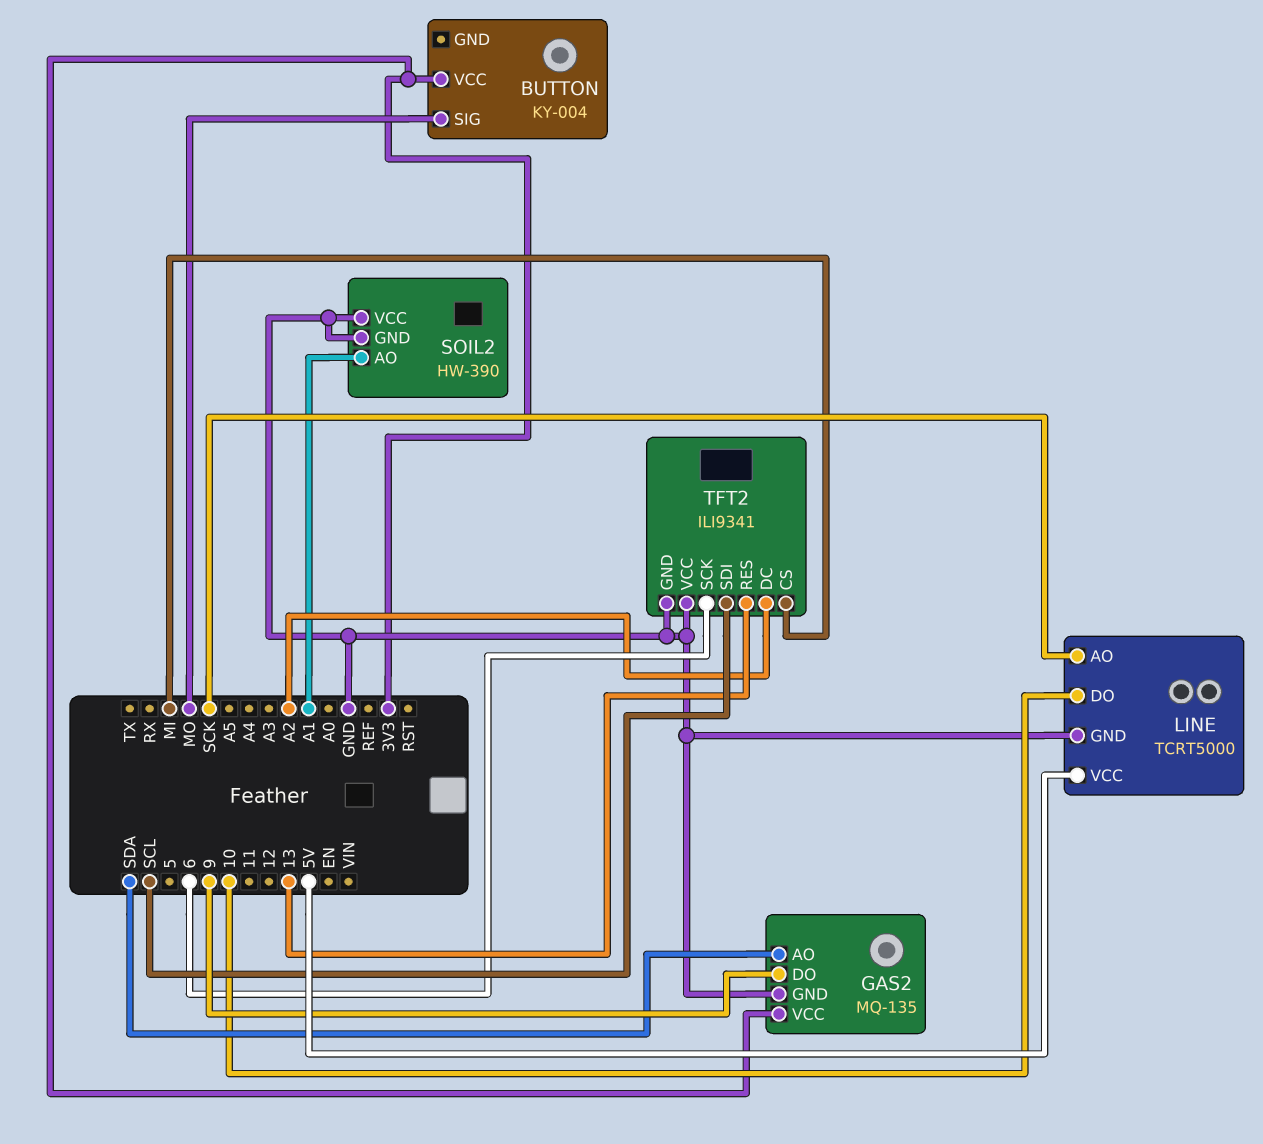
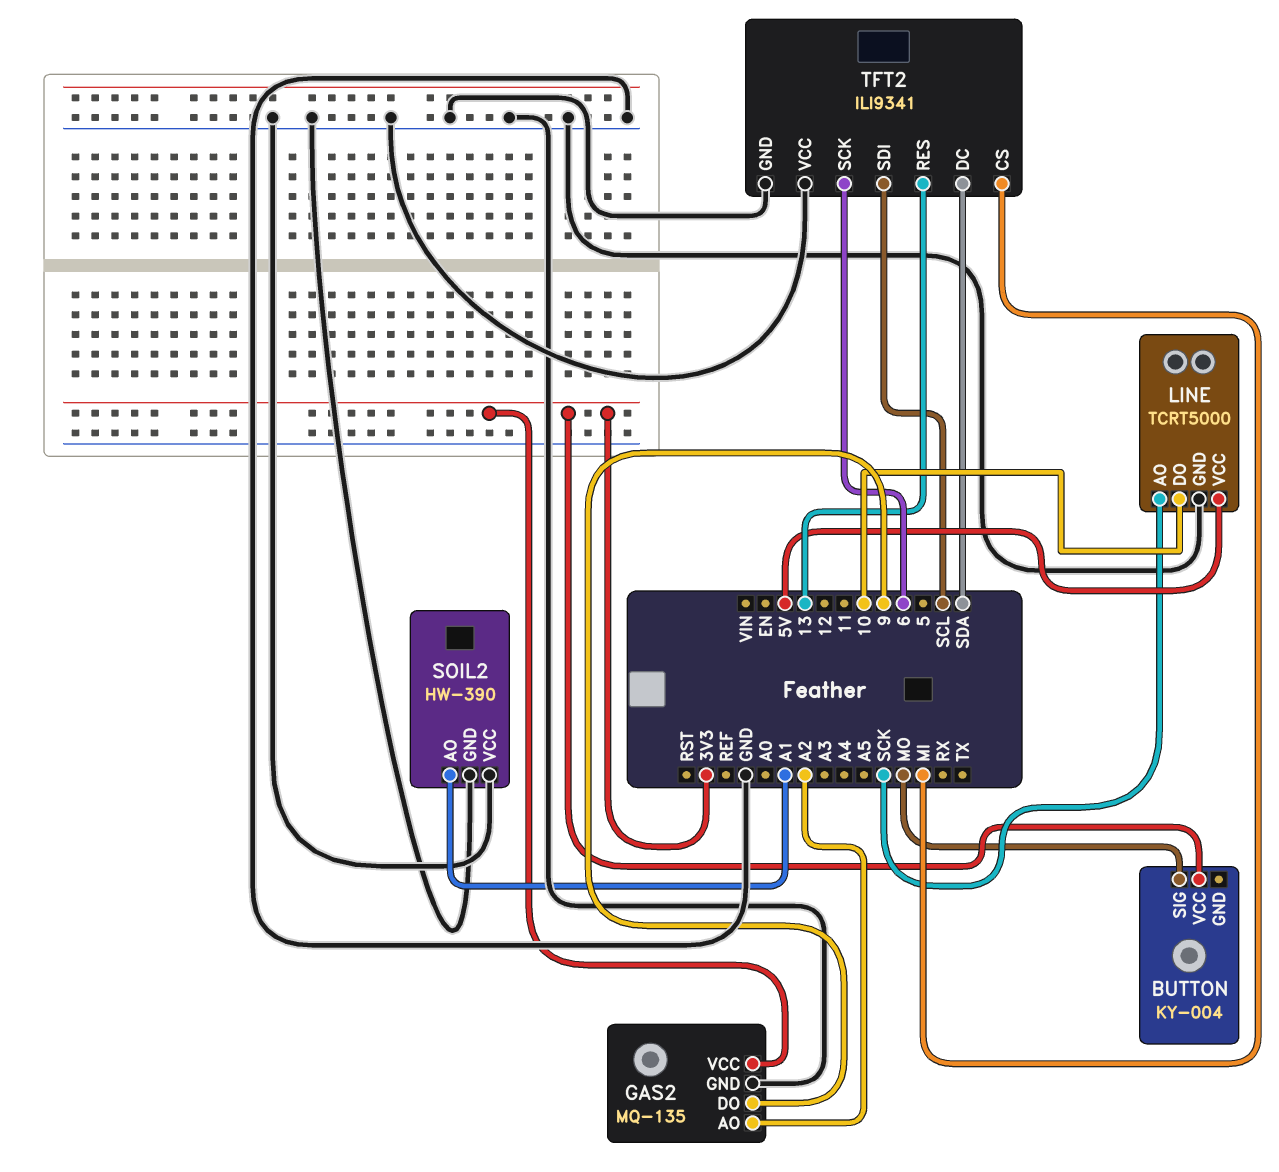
GAS2 pin AO: SDA -> A2
TFT2 pin DC: A2 -> SDA

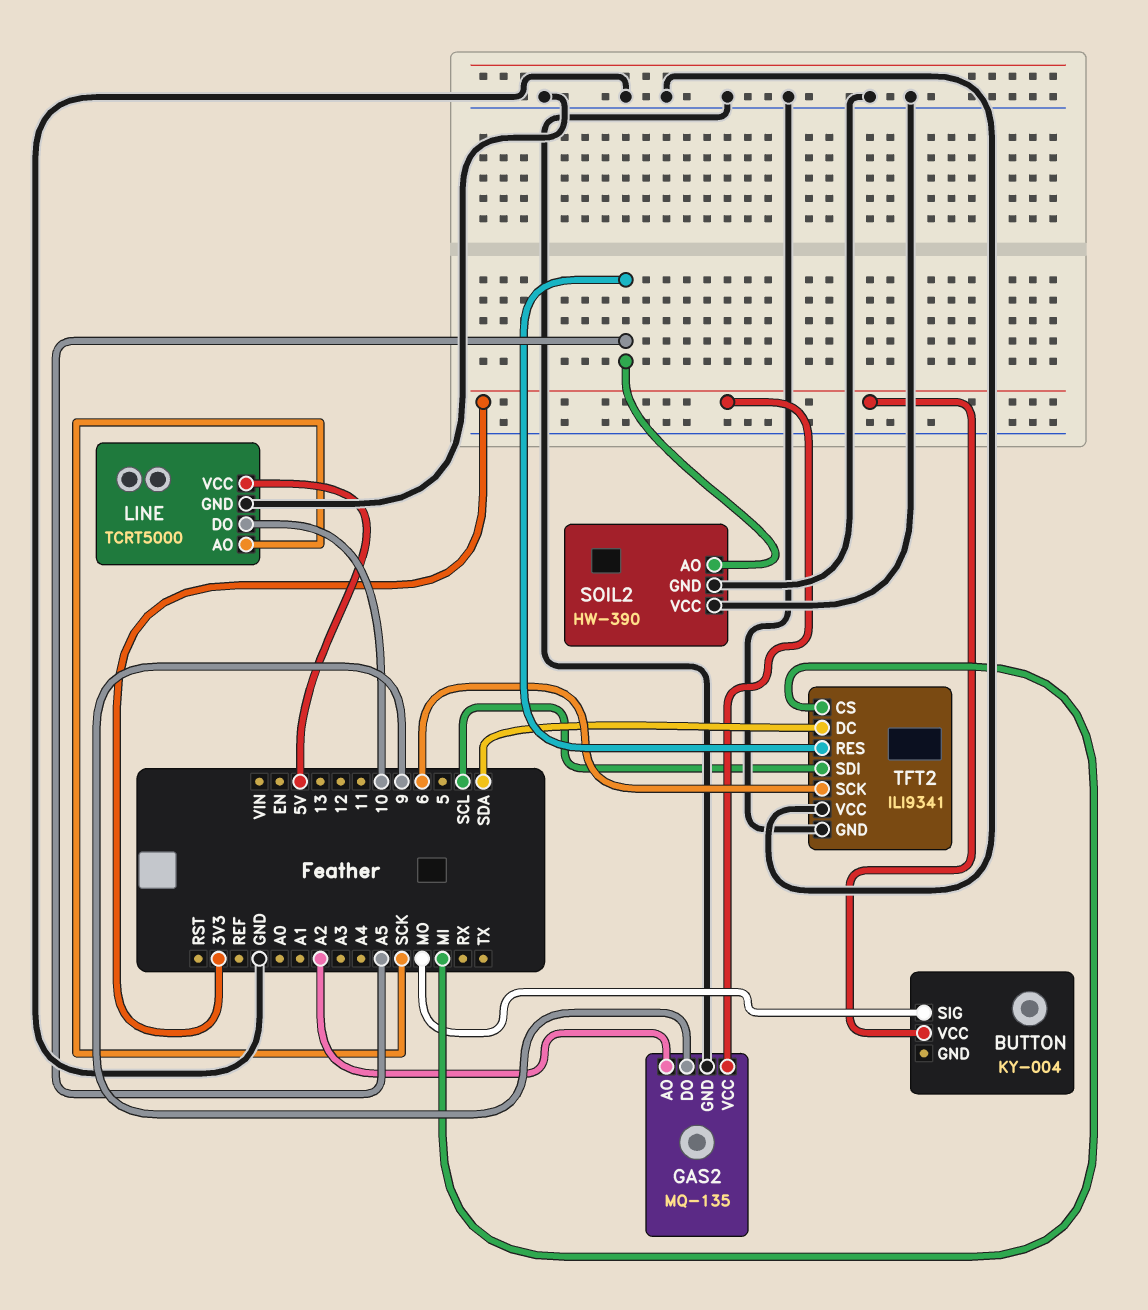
SOIL2 pin AO: A1 -> A5
TFT2 pin RES: 13 -> A5

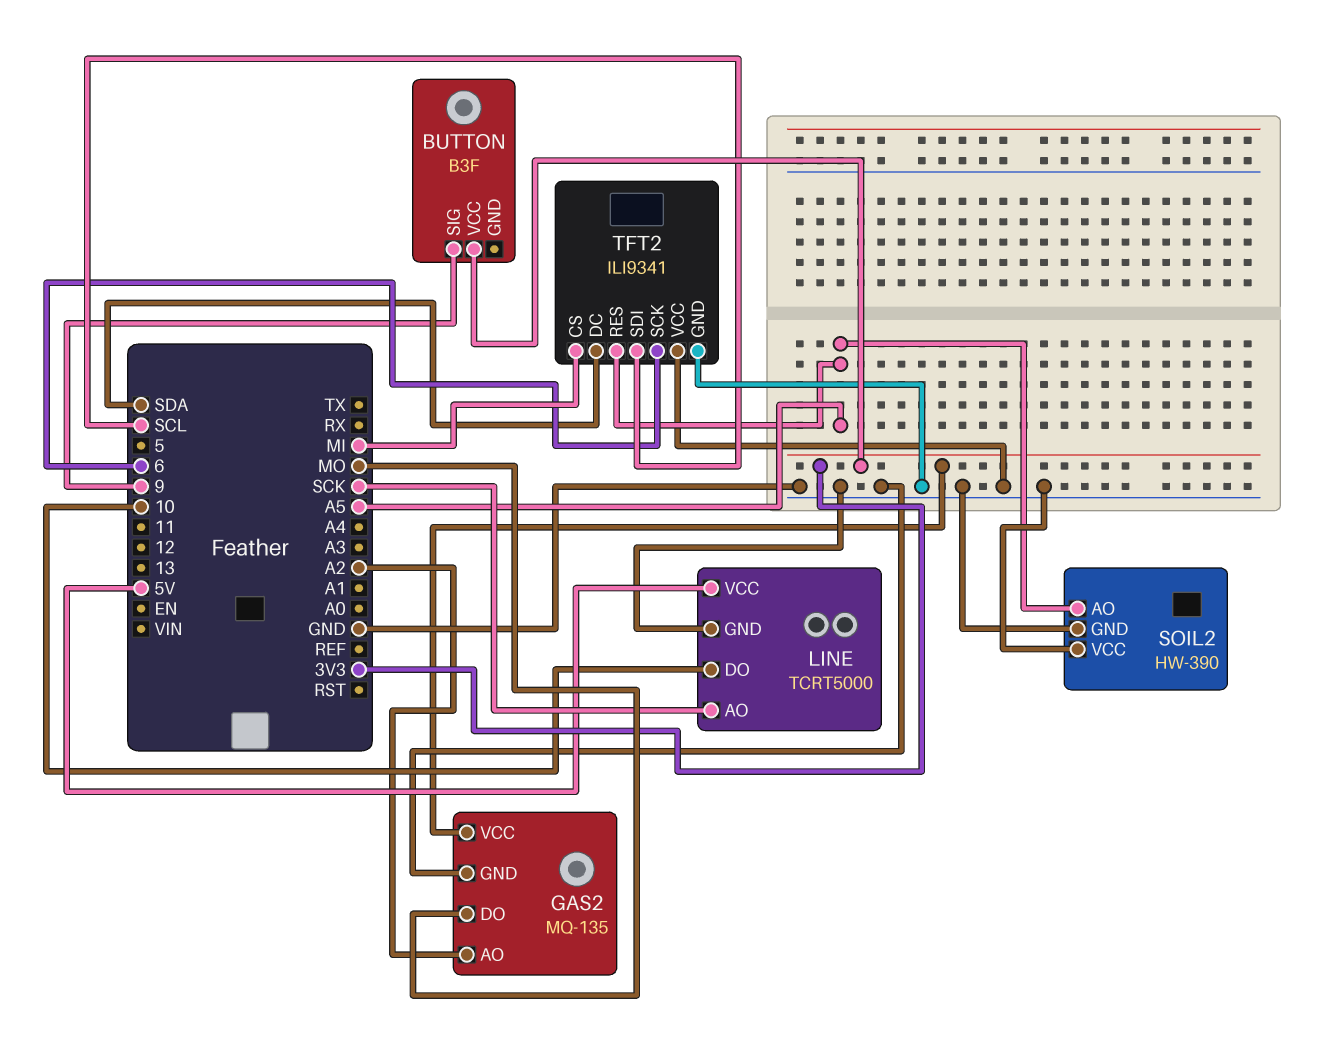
BUTTON: KY-004 -> B3F
BUTTON pin SIG: MO -> 9
GAS2 pin DO: 9 -> MO

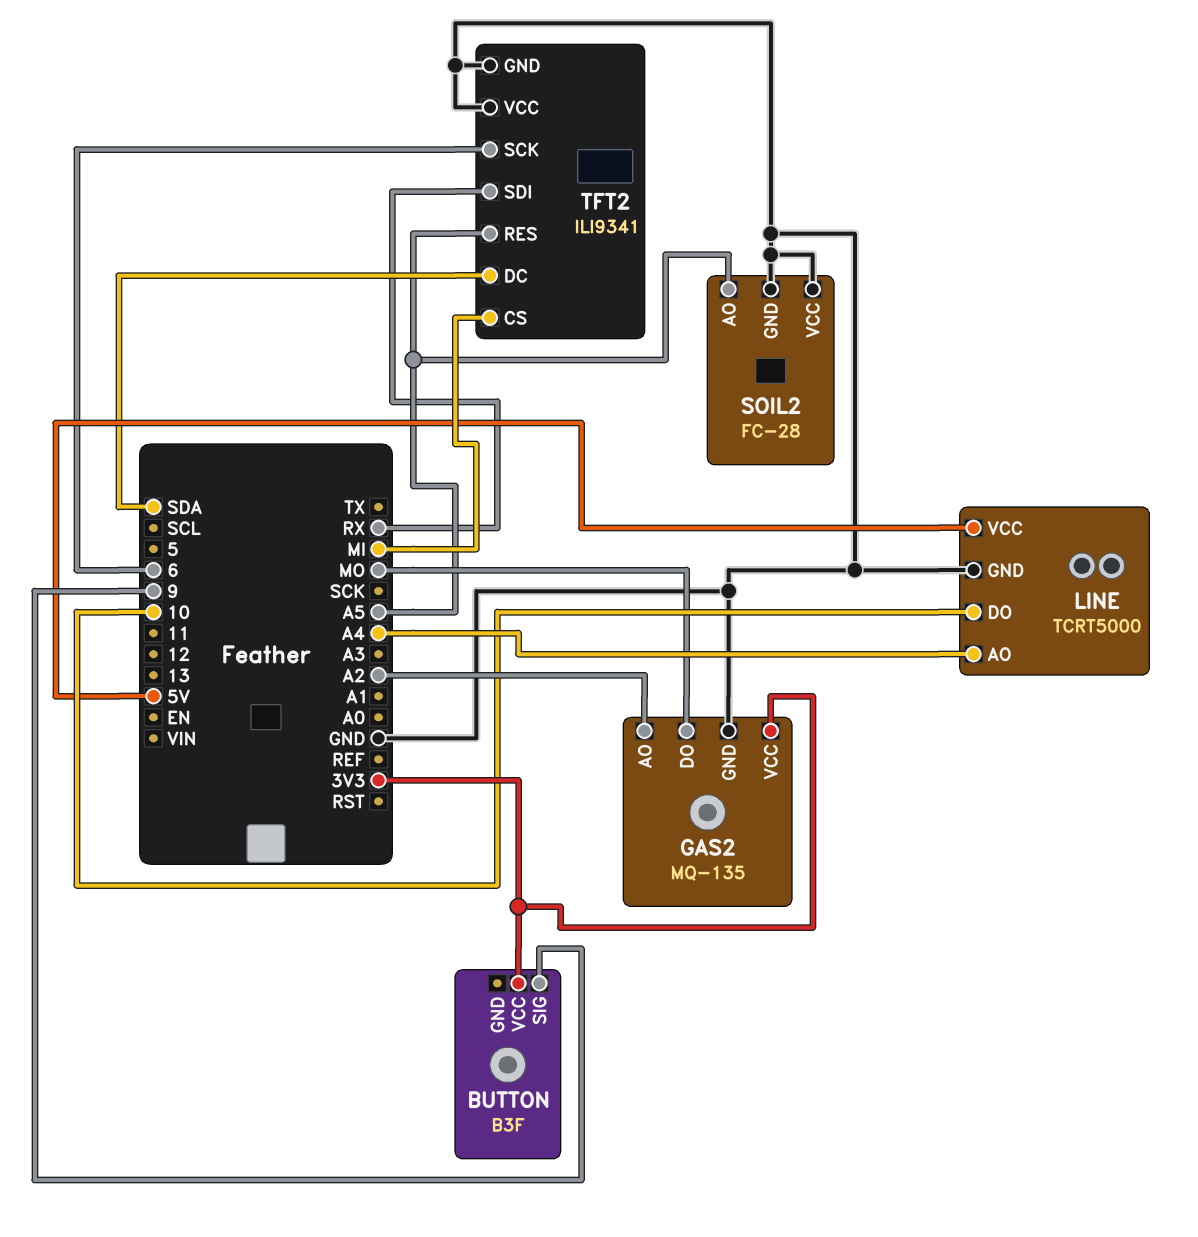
LINE pin AO: SCK -> A4
SOIL2: HW-390 -> FC-28
TFT2 pin SDI: SCL -> RX

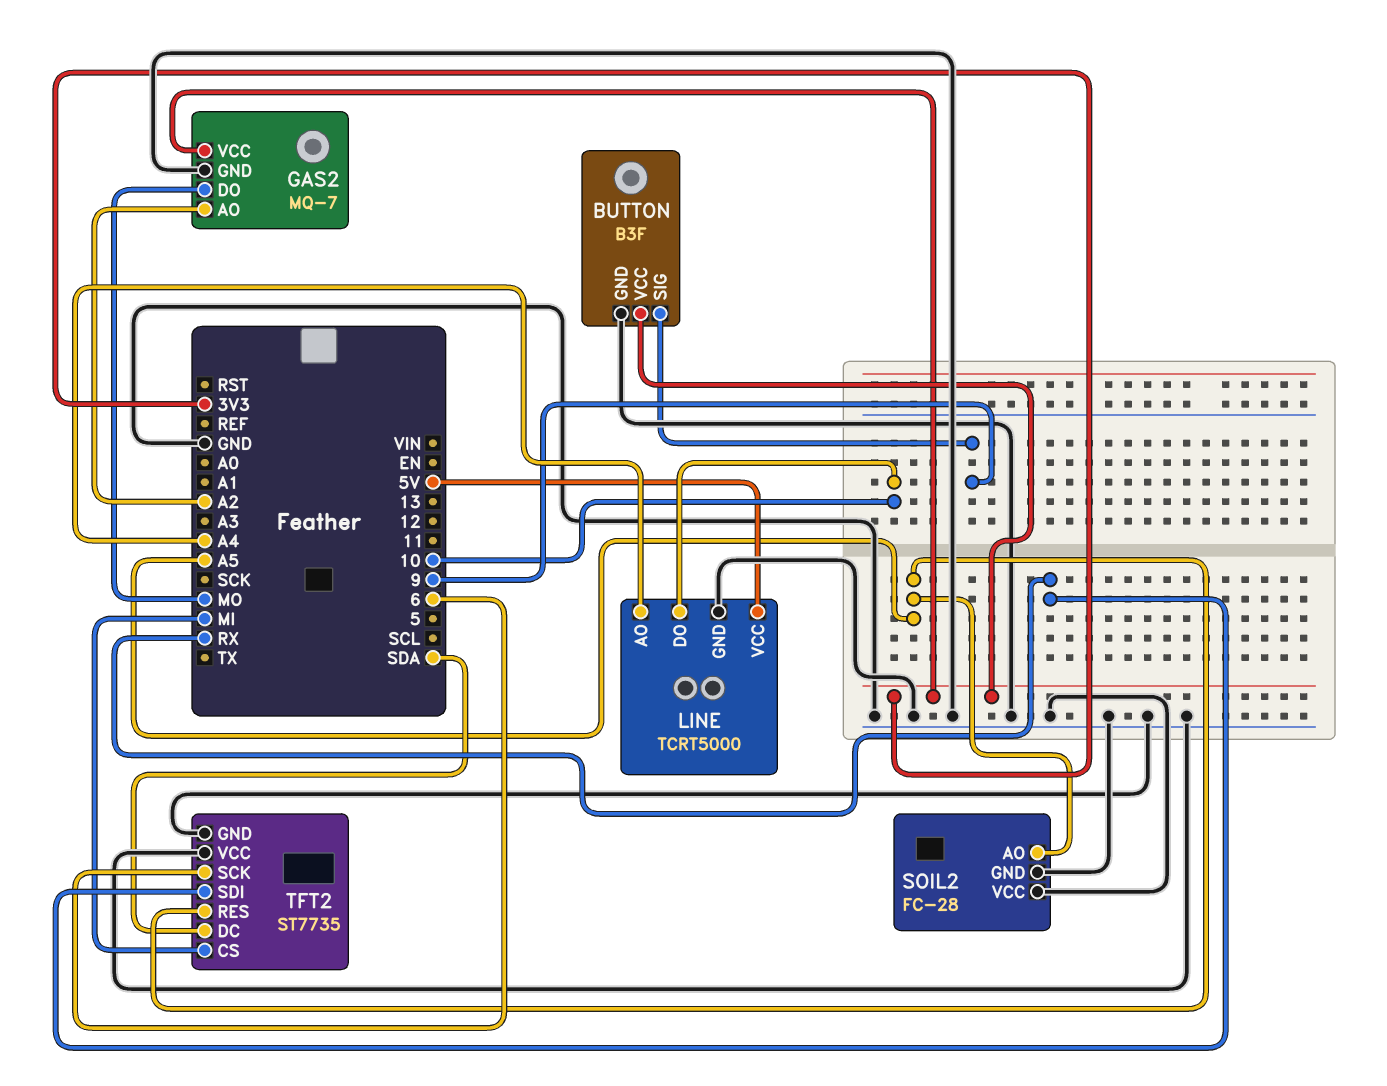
BUTTON pin GND: none -> GND
GAS2: MQ-135 -> MQ-7
TFT2: ILI9341 -> ST7735

